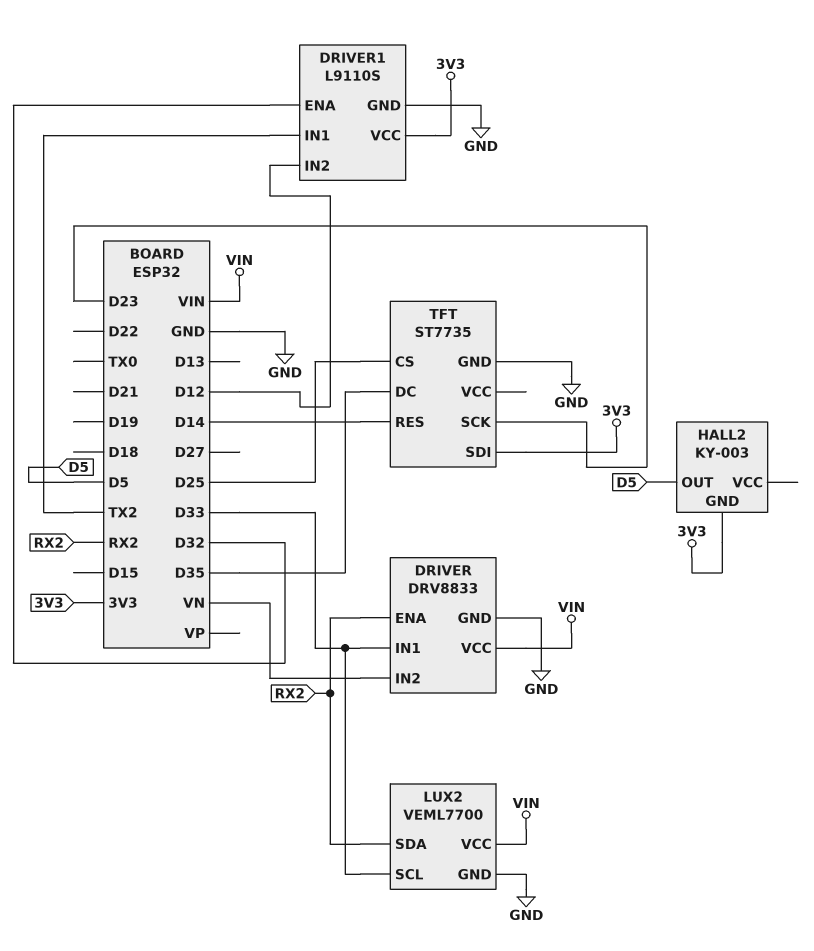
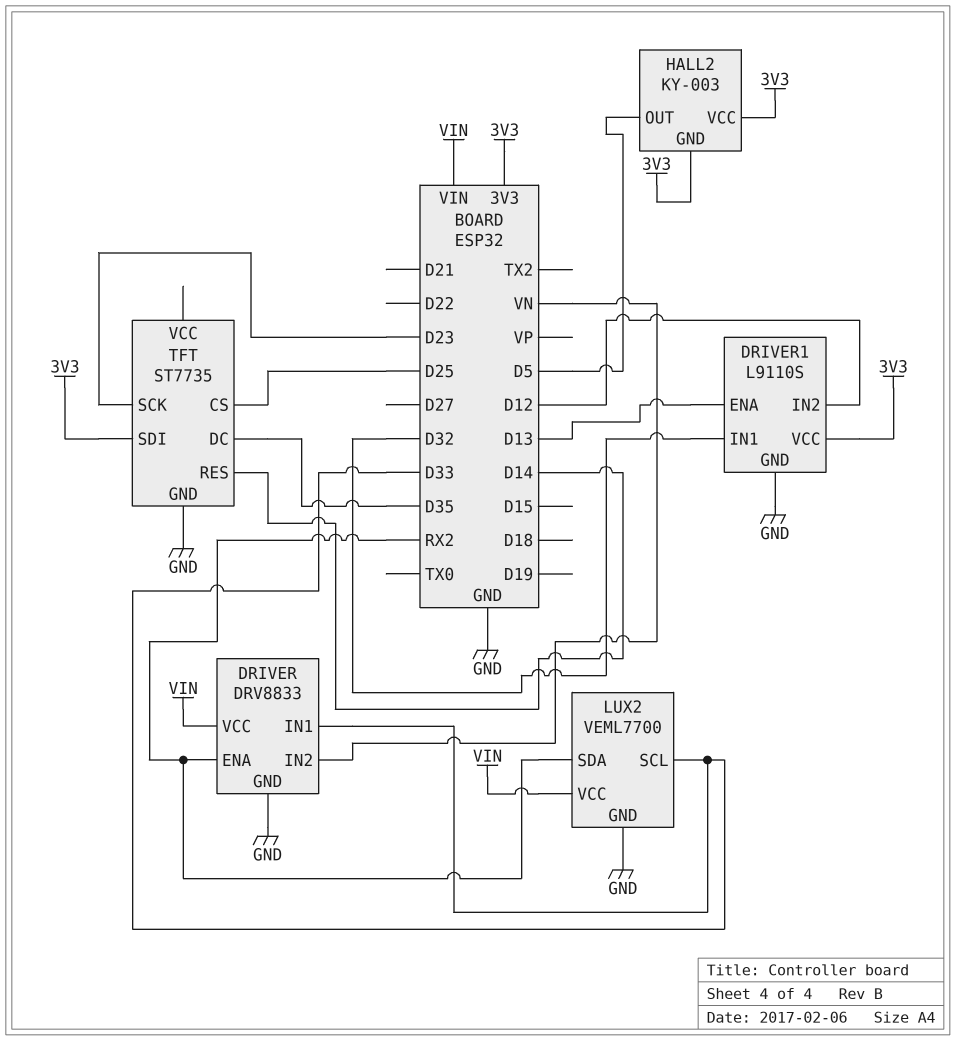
DRIVER1 pin ENA: D32 -> D13
DRIVER1 pin IN1: TX2 -> D32
HALL2 pin VCC: none -> 3V3

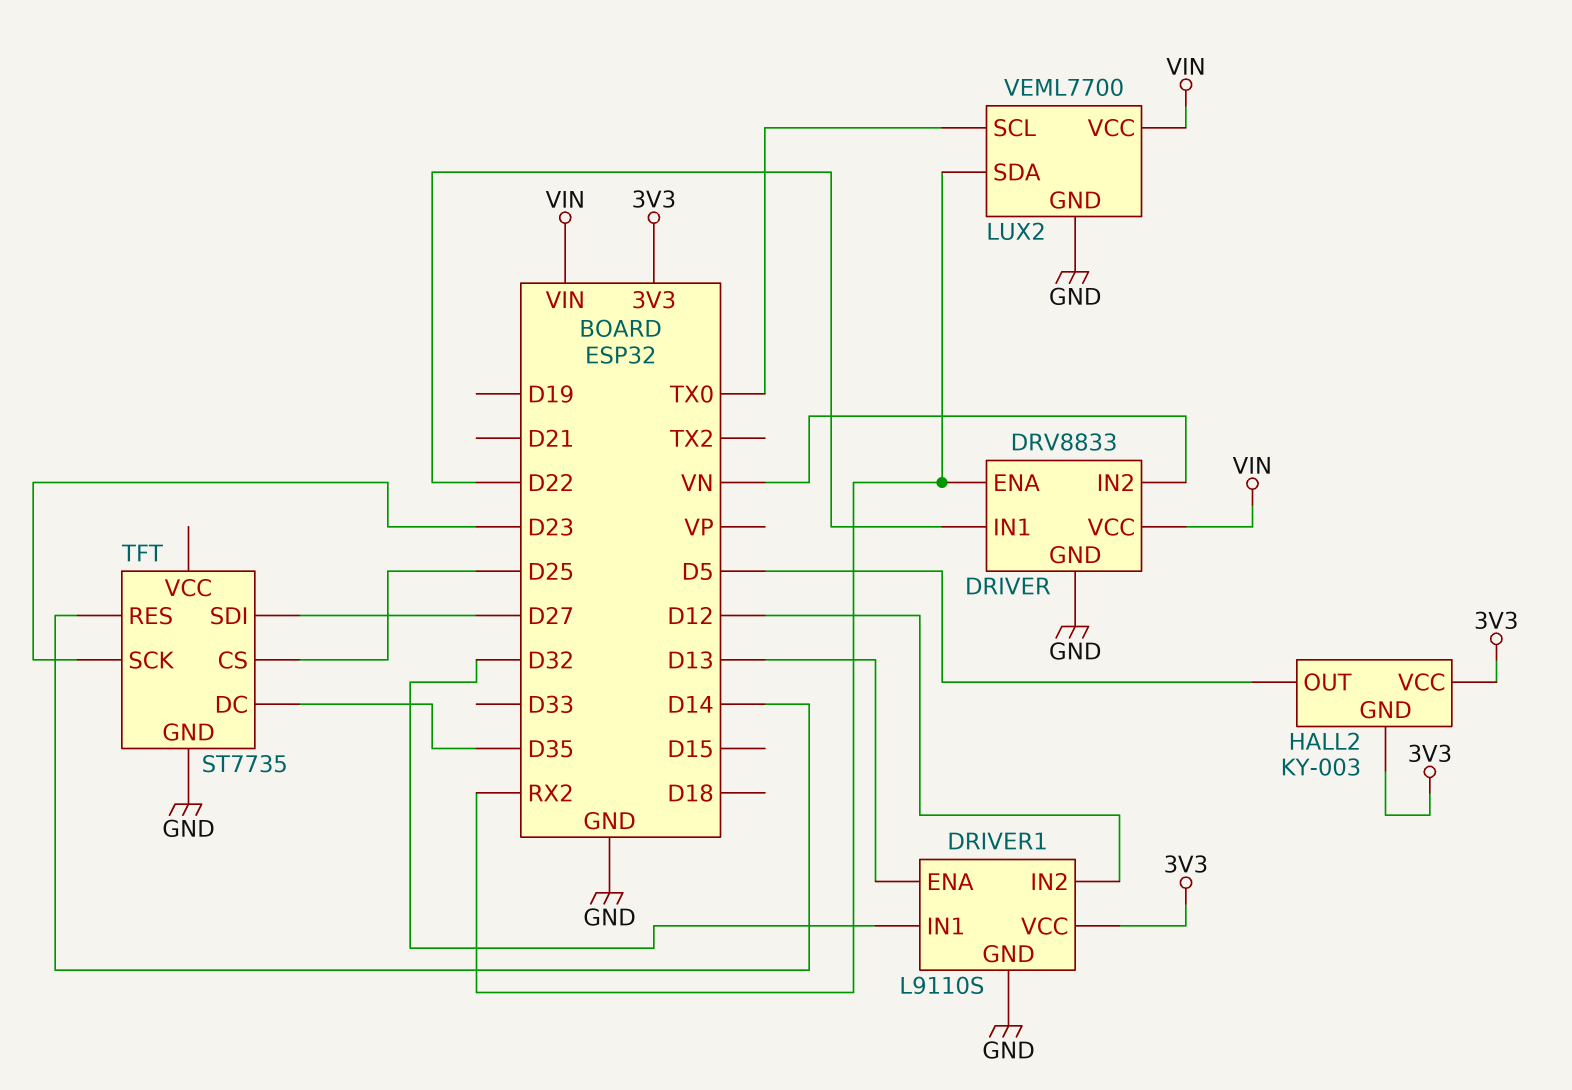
DRIVER pin IN1: D33 -> D22
LUX2 pin SCL: D33 -> TX0
TFT pin SDI: 3V3 -> D27

